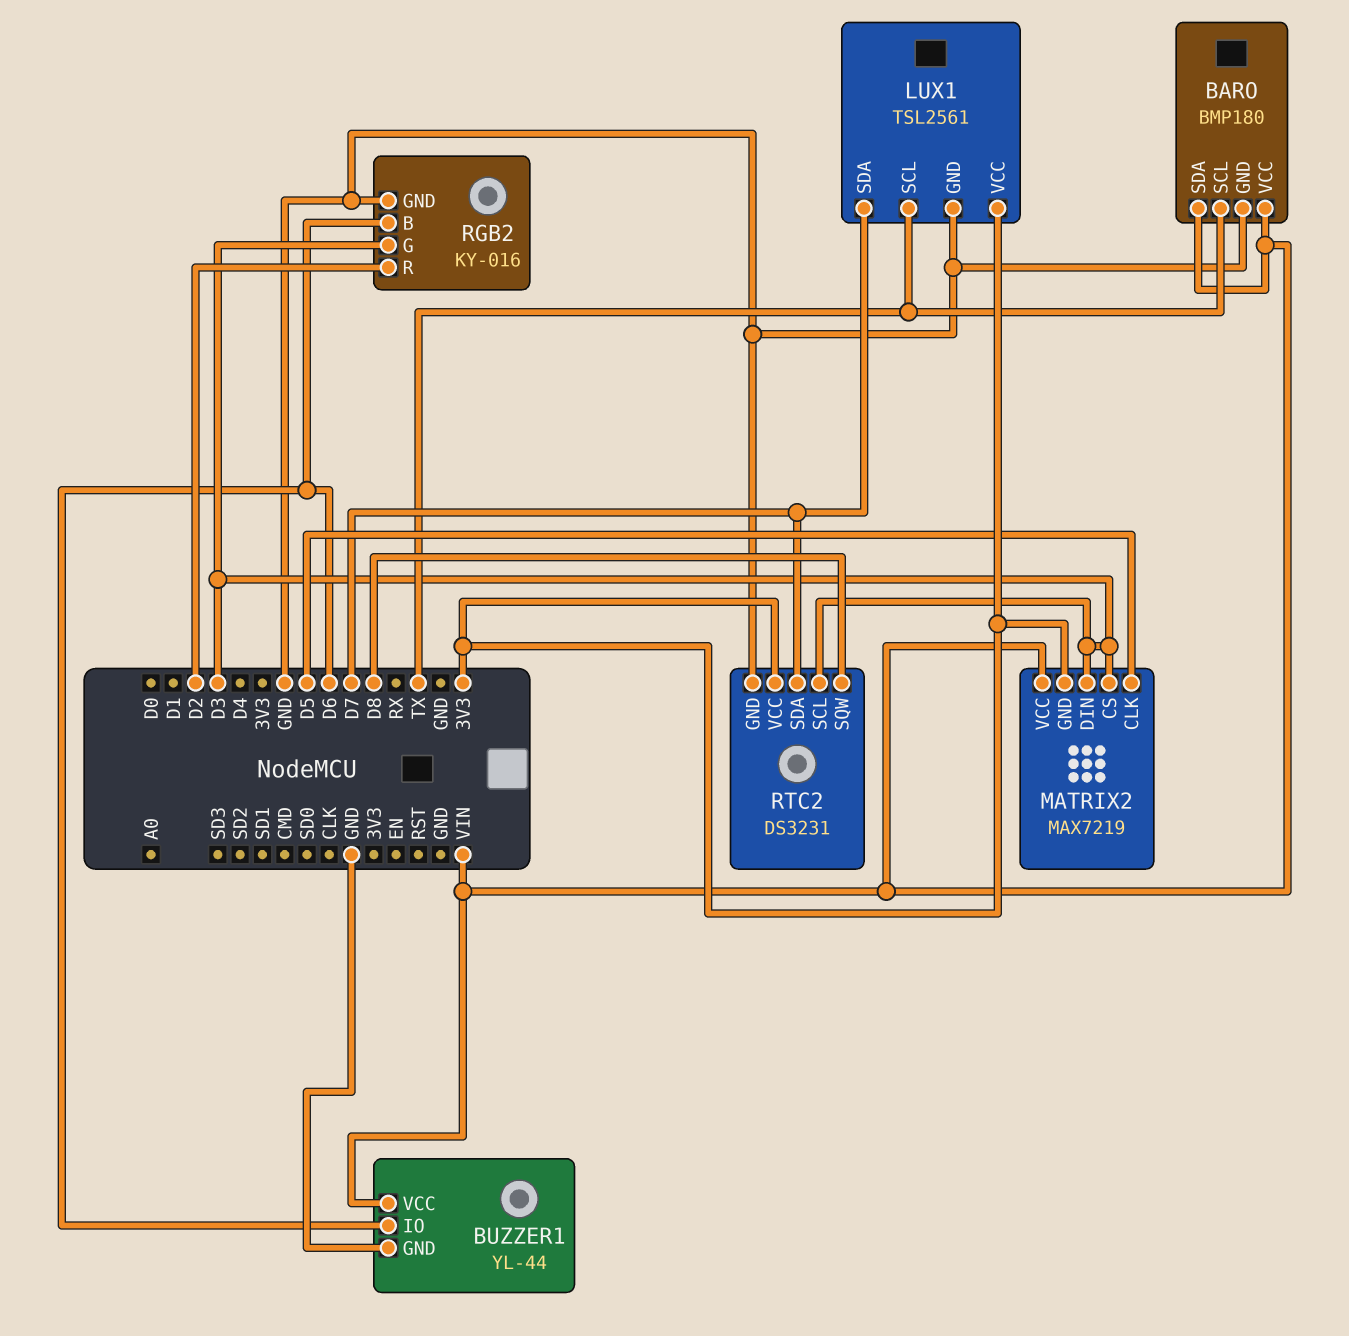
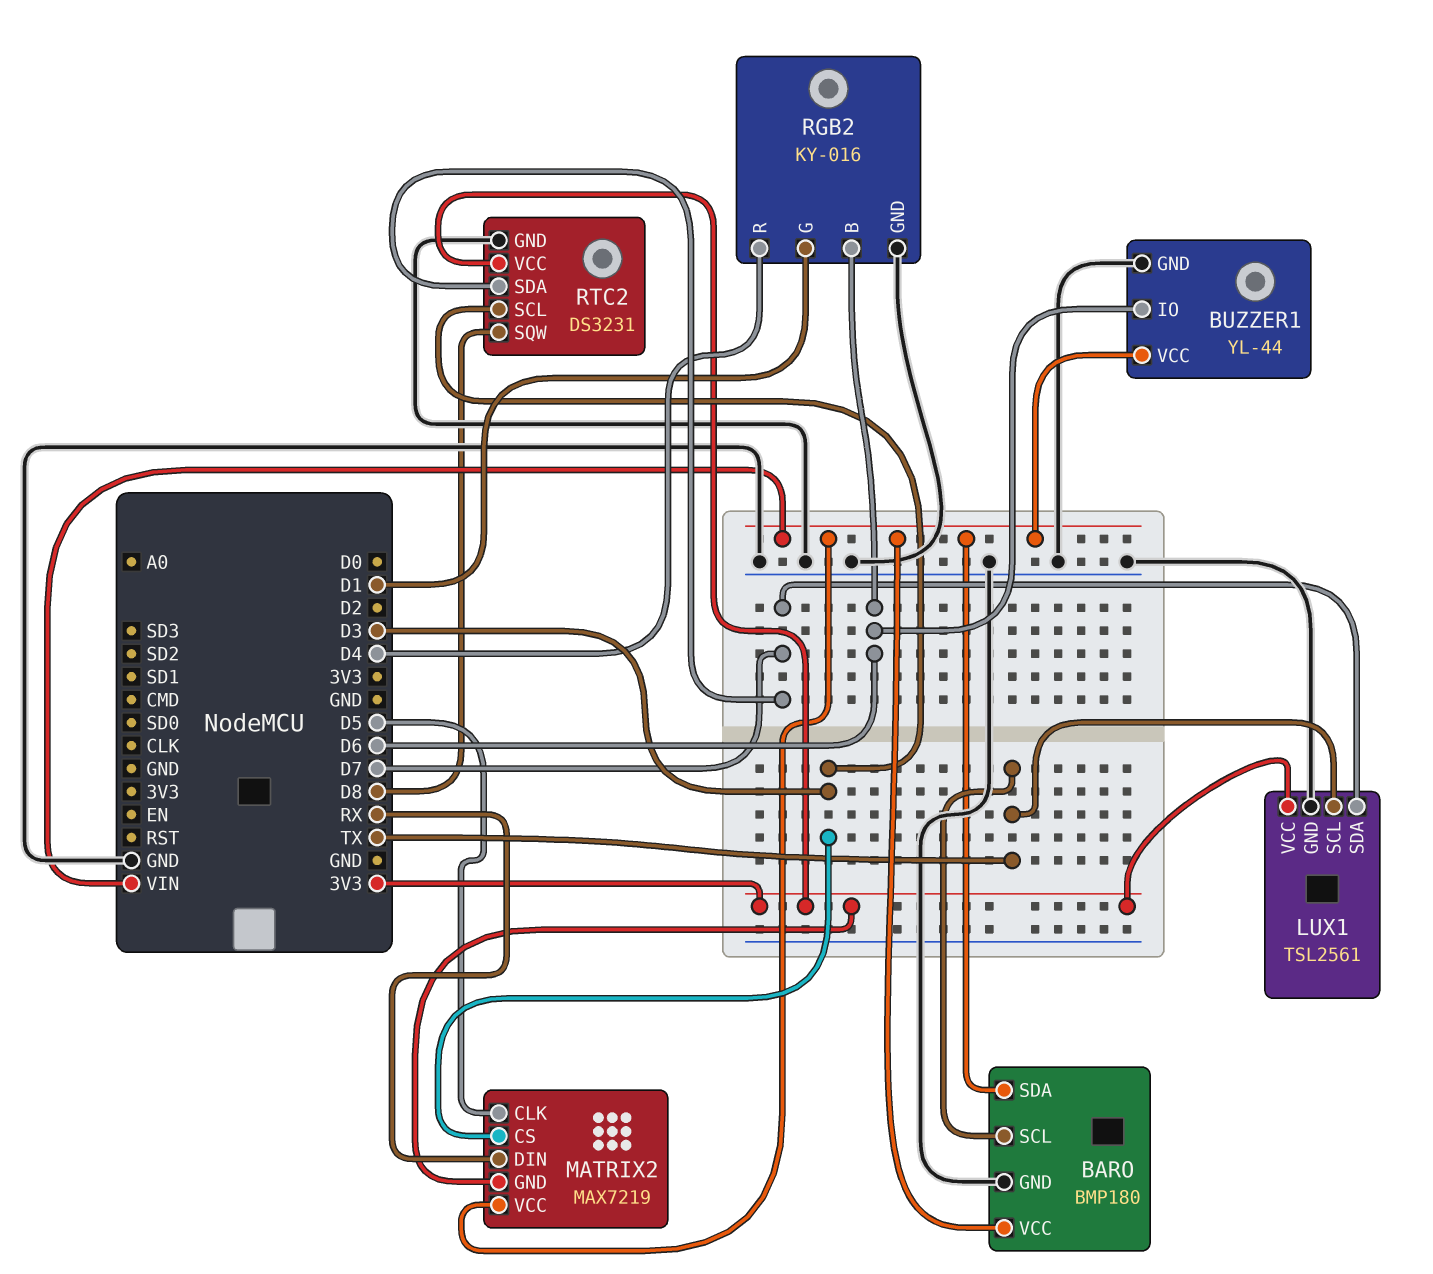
MATRIX2 pin DIN: D3 -> RX
RGB2 pin G: D3 -> D1
RGB2 pin R: D2 -> D4

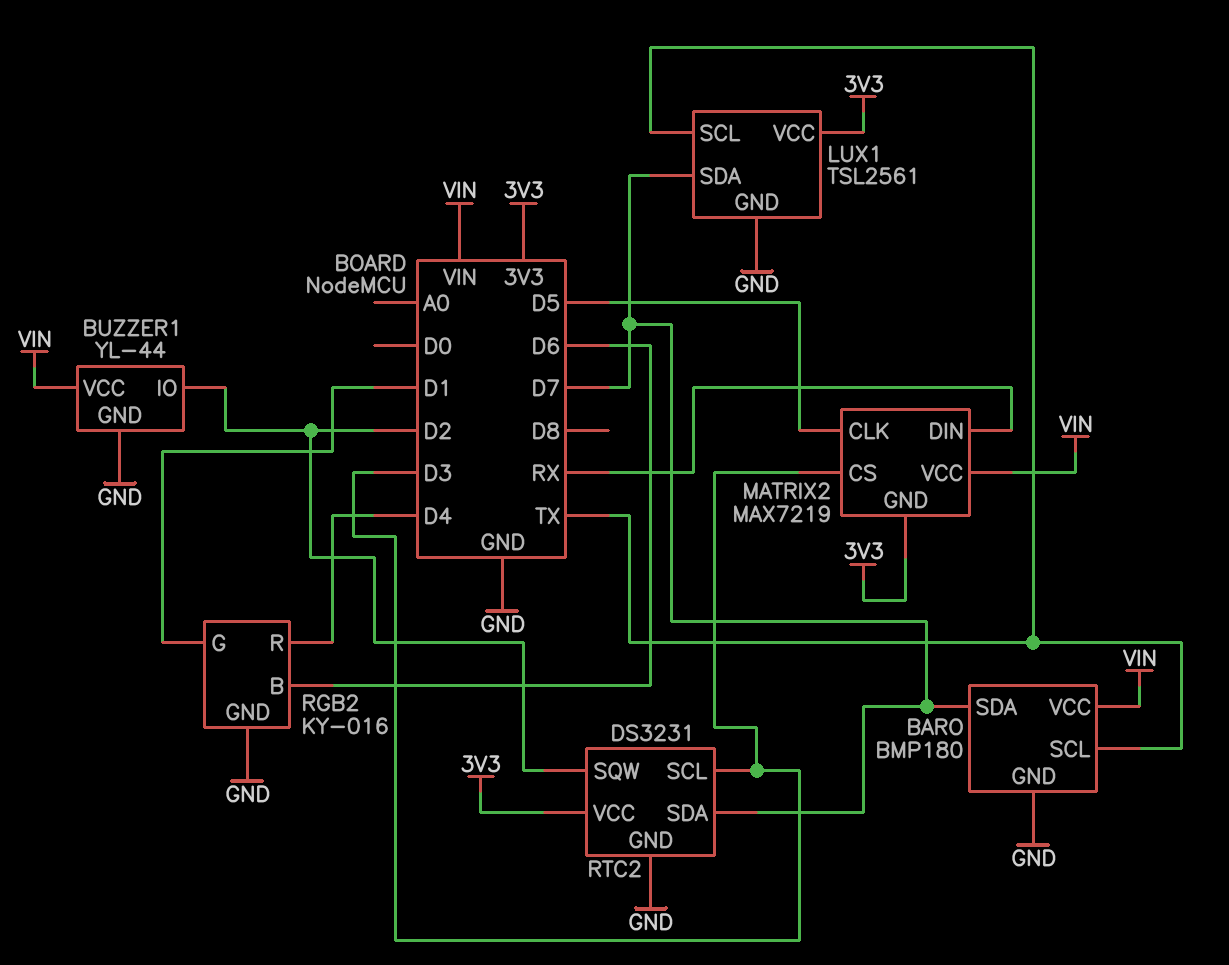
BARO pin SDA: VIN -> D7
BUZZER1 pin IO: D6 -> D2
RTC2 pin SQW: D8 -> D2

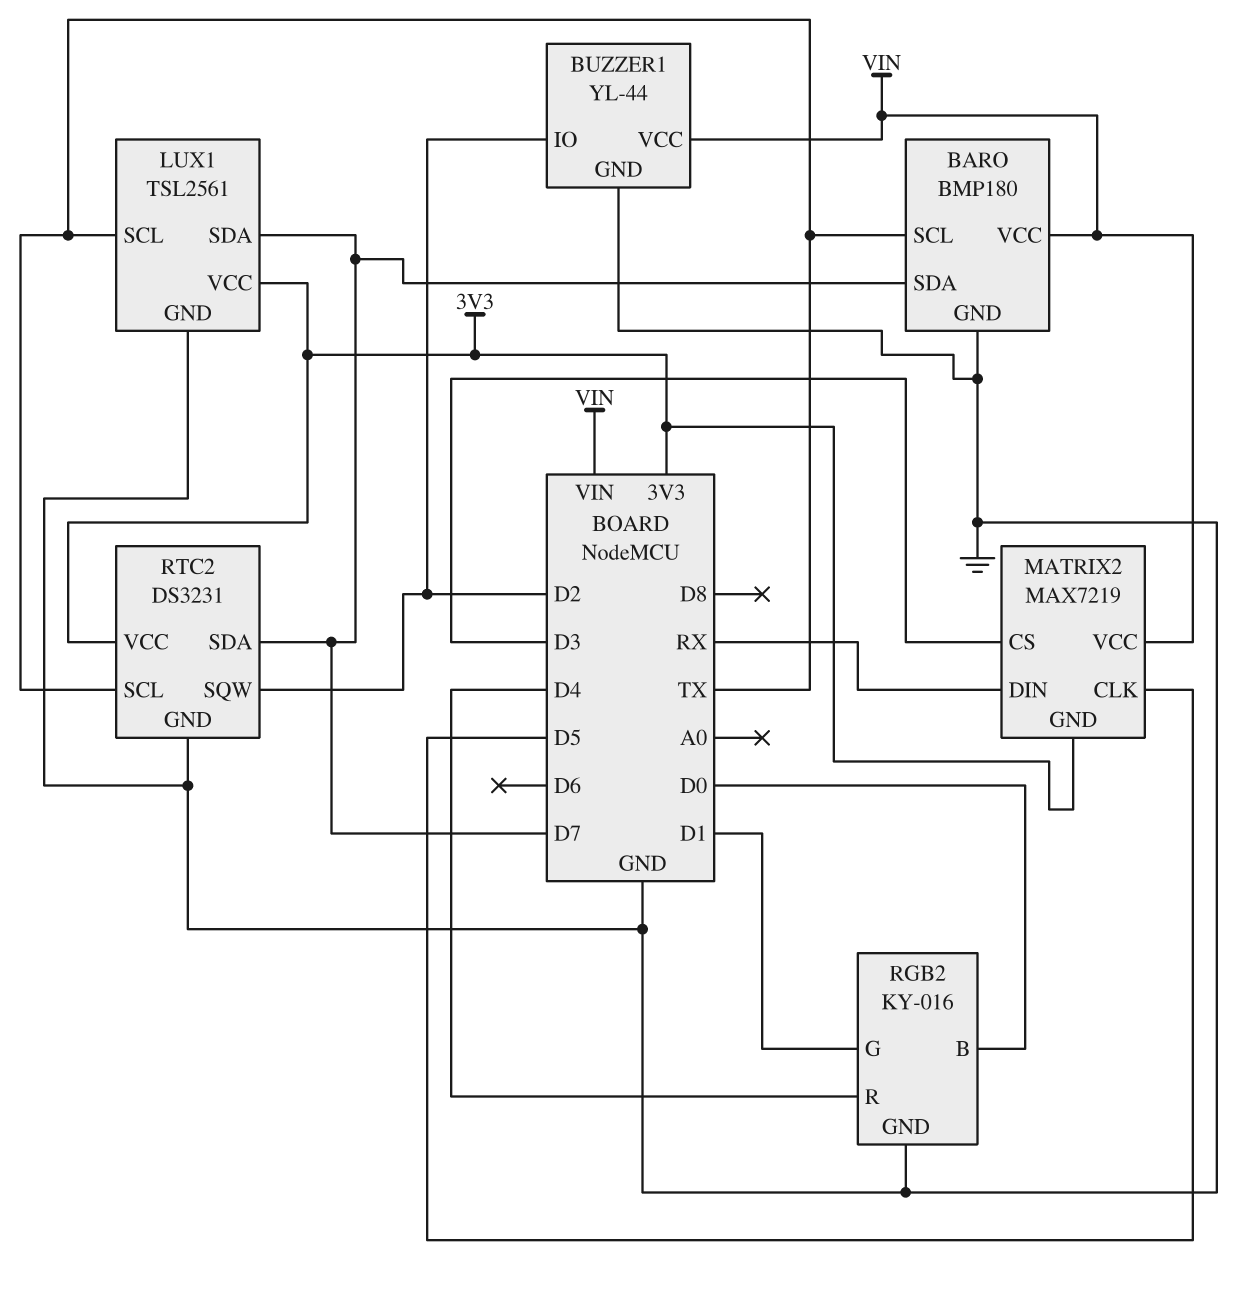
RGB2 pin B: D6 -> D0
RTC2 pin SCL: D3 -> TX

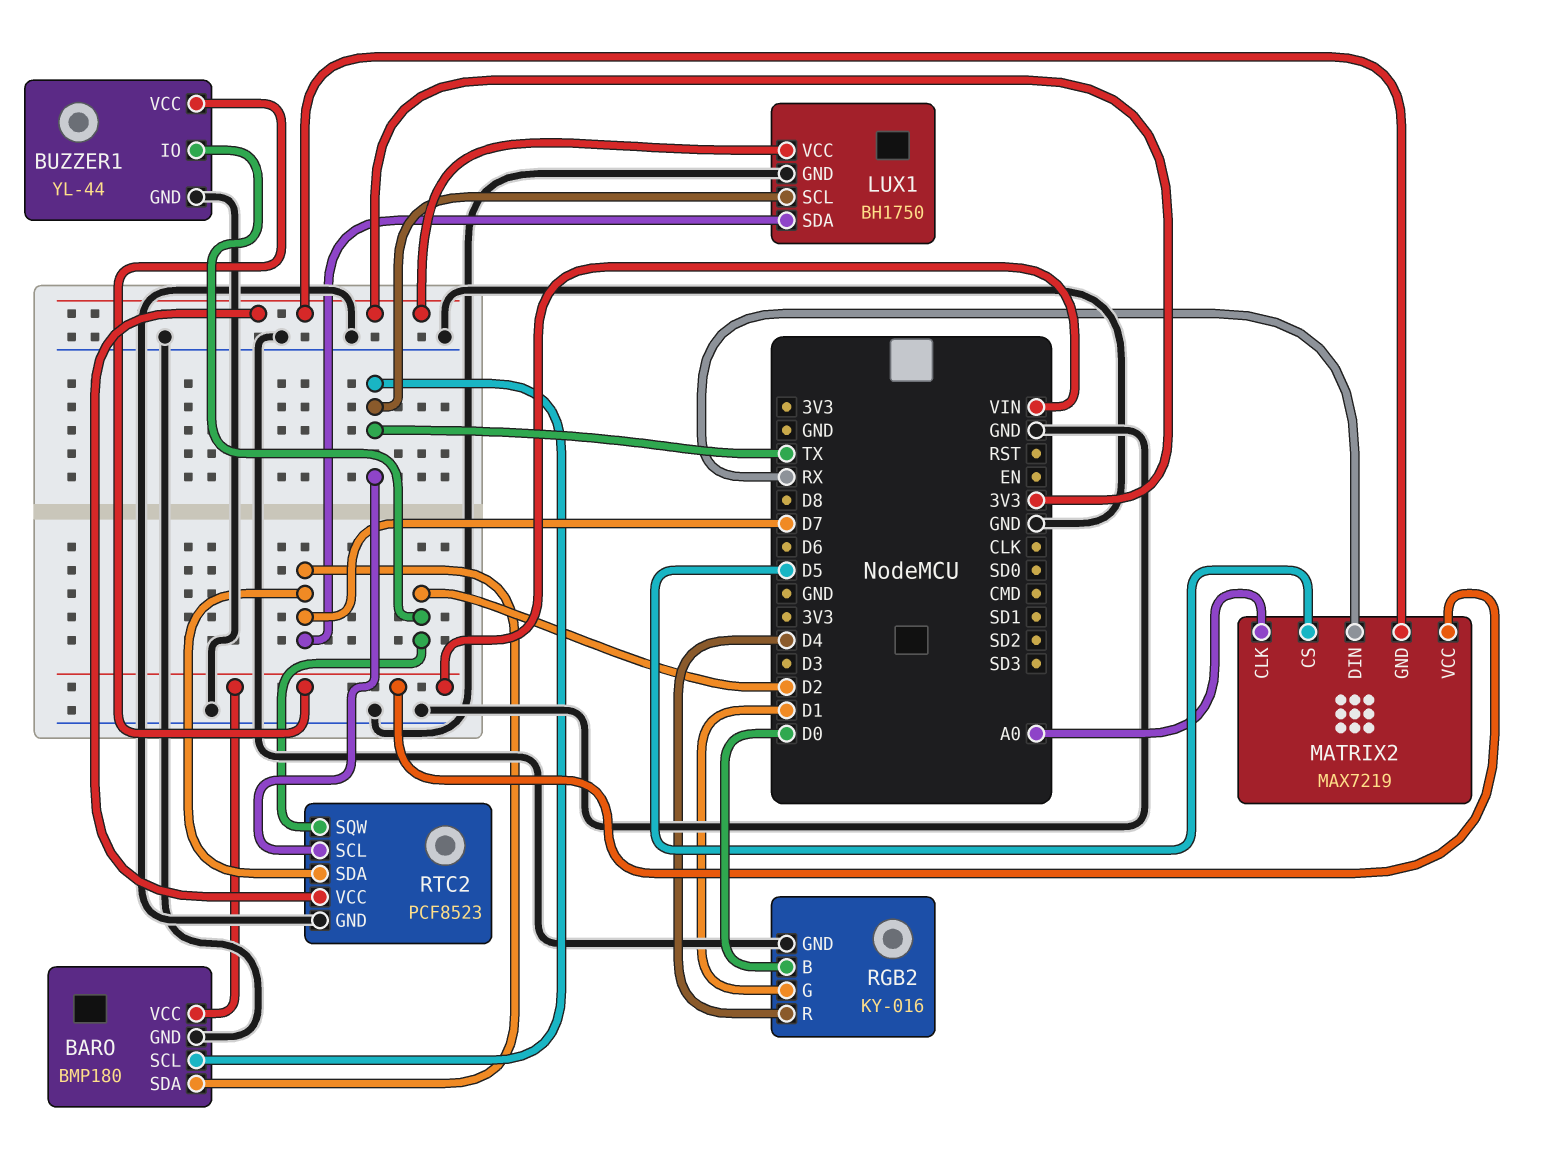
LUX1: TSL2561 -> BH1750
MATRIX2 pin CLK: D5 -> A0
MATRIX2 pin CS: D3 -> D5
RTC2: DS3231 -> PCF8523

